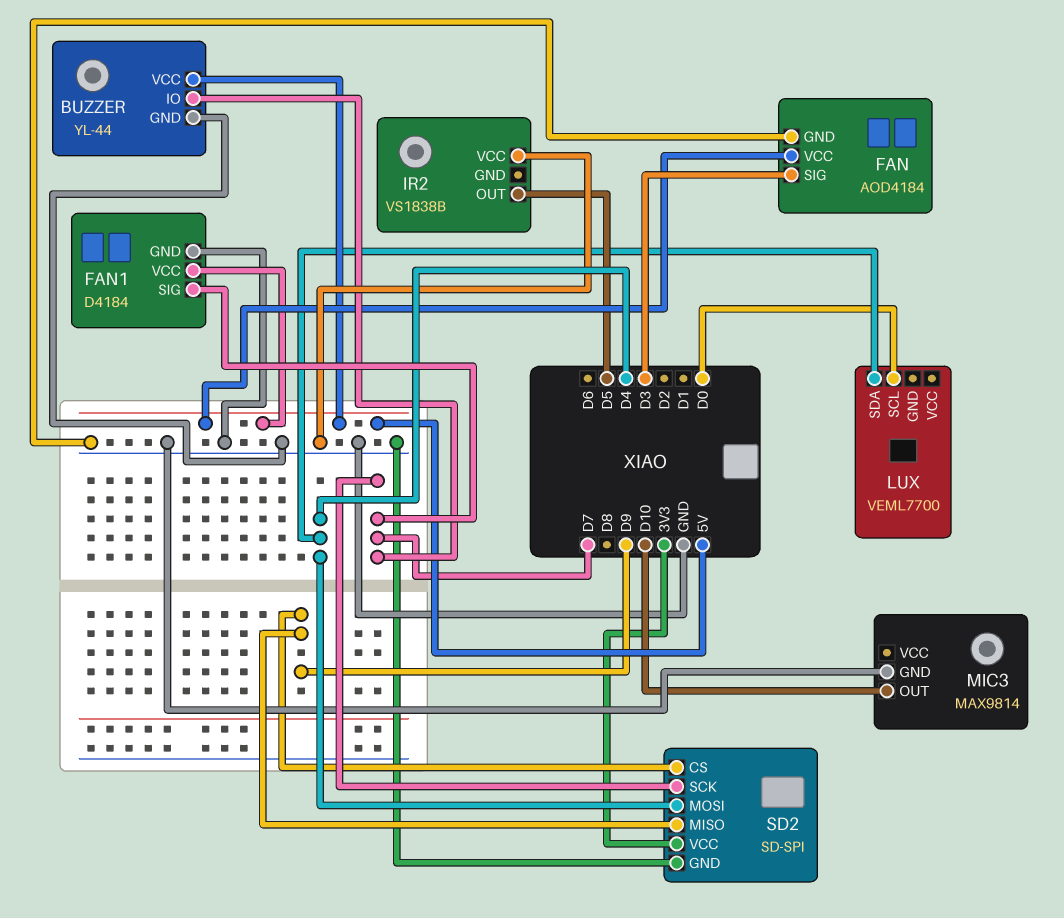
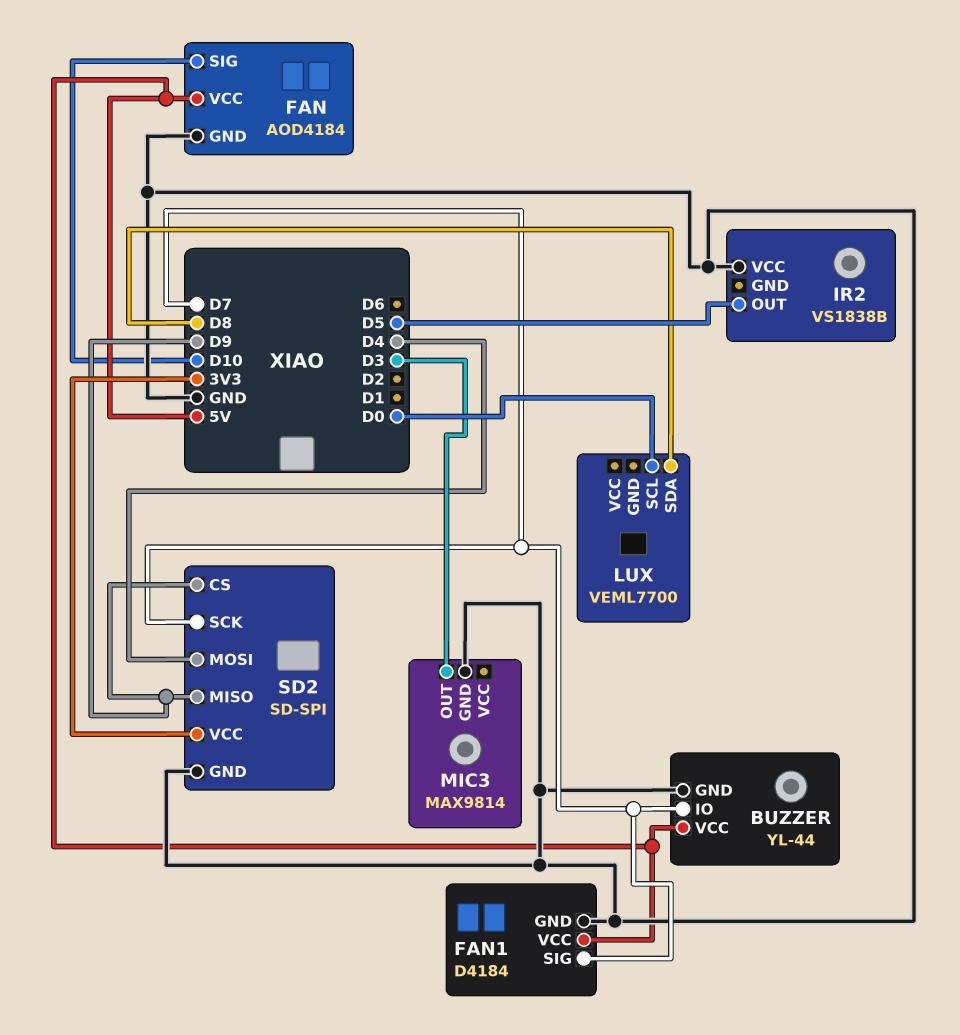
FAN pin SIG: D3 -> D10
LUX pin SDA: D4 -> D8
MIC3 pin OUT: D10 -> D3

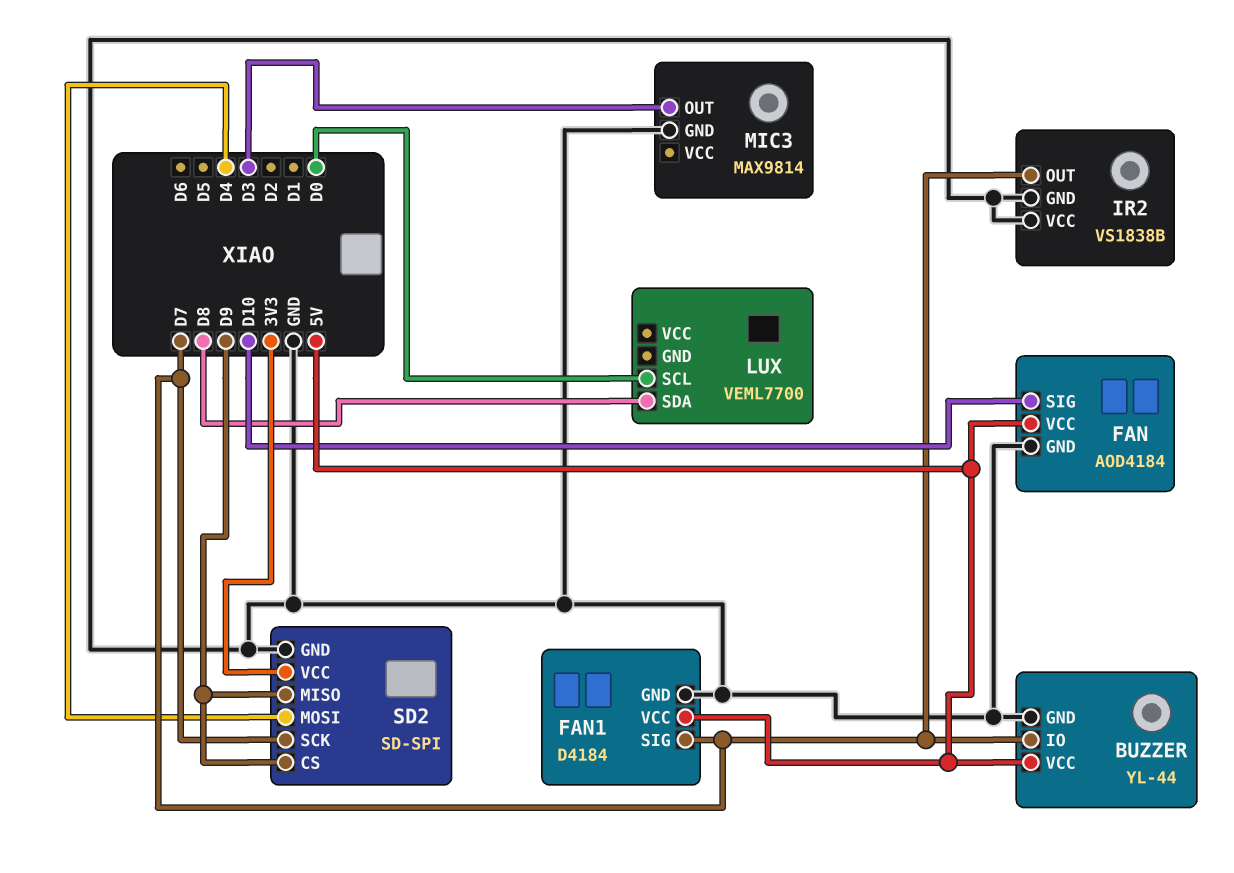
IR2 pin GND: none -> GND
IR2 pin OUT: D5 -> D7

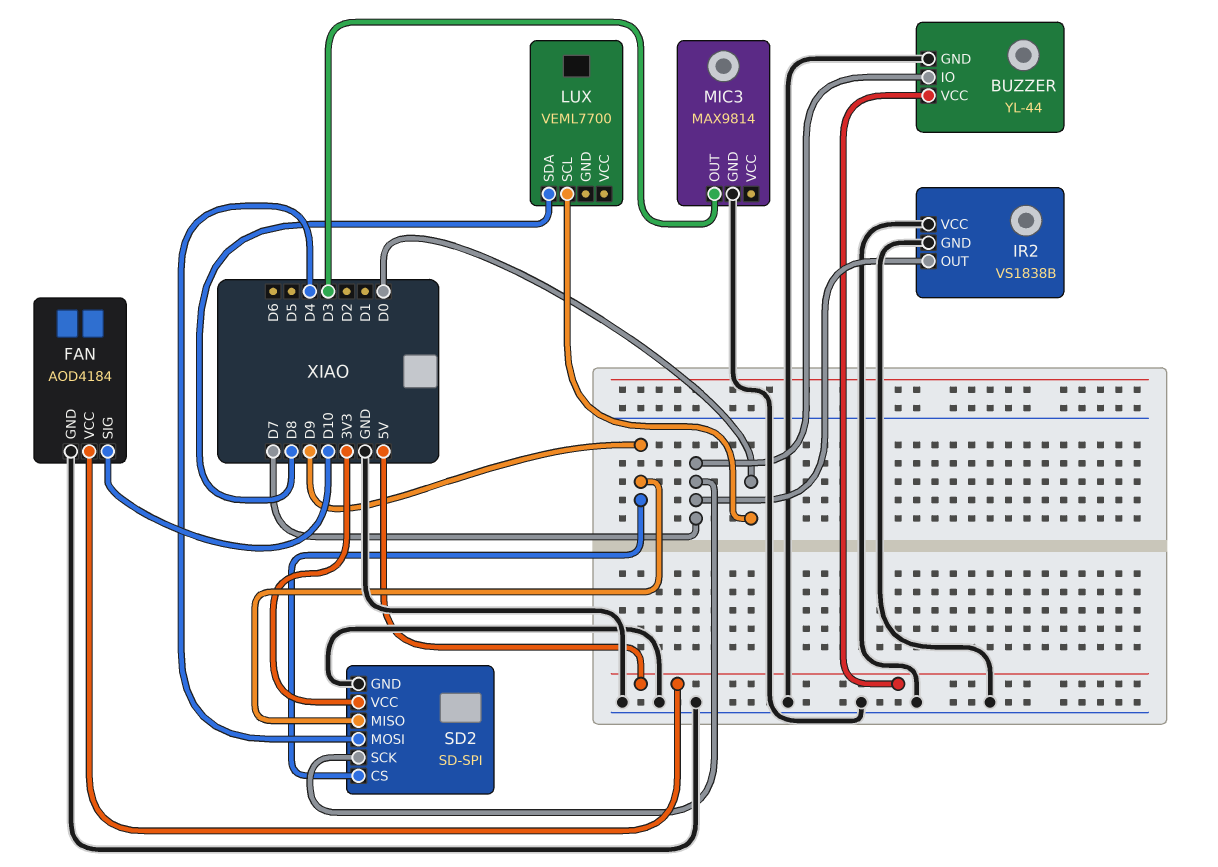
FAN1: D4184 -> none
FAN1 pin GND: GND -> none
FAN1 pin SIG: D7 -> none
FAN1 pin VCC: 5V -> none

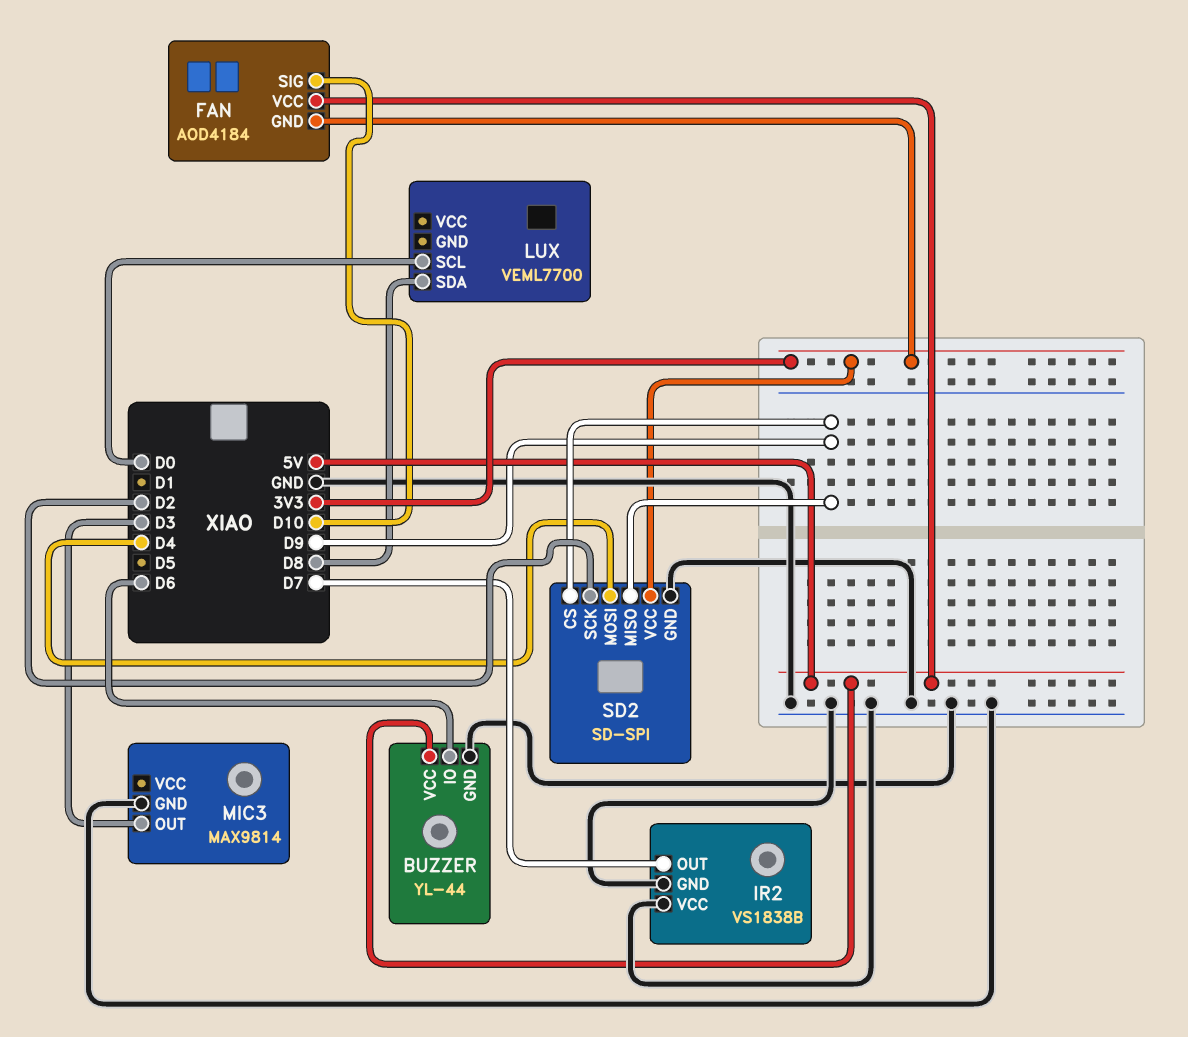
BUZZER pin IO: D7 -> D6
FAN pin GND: GND -> 3V3
SD2 pin SCK: D7 -> D2

